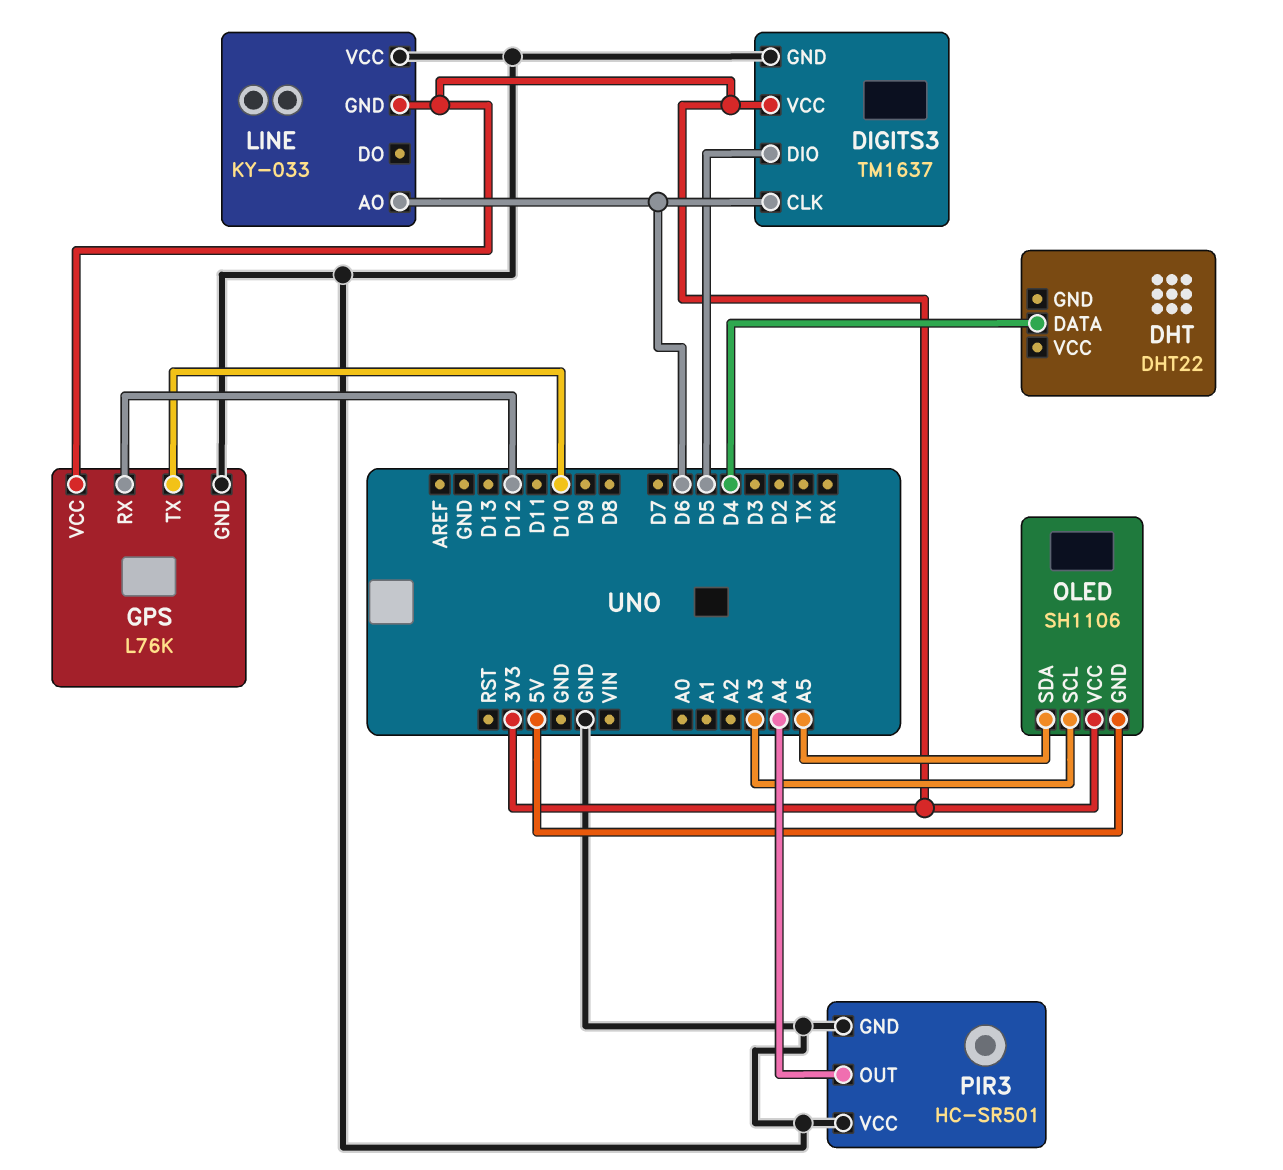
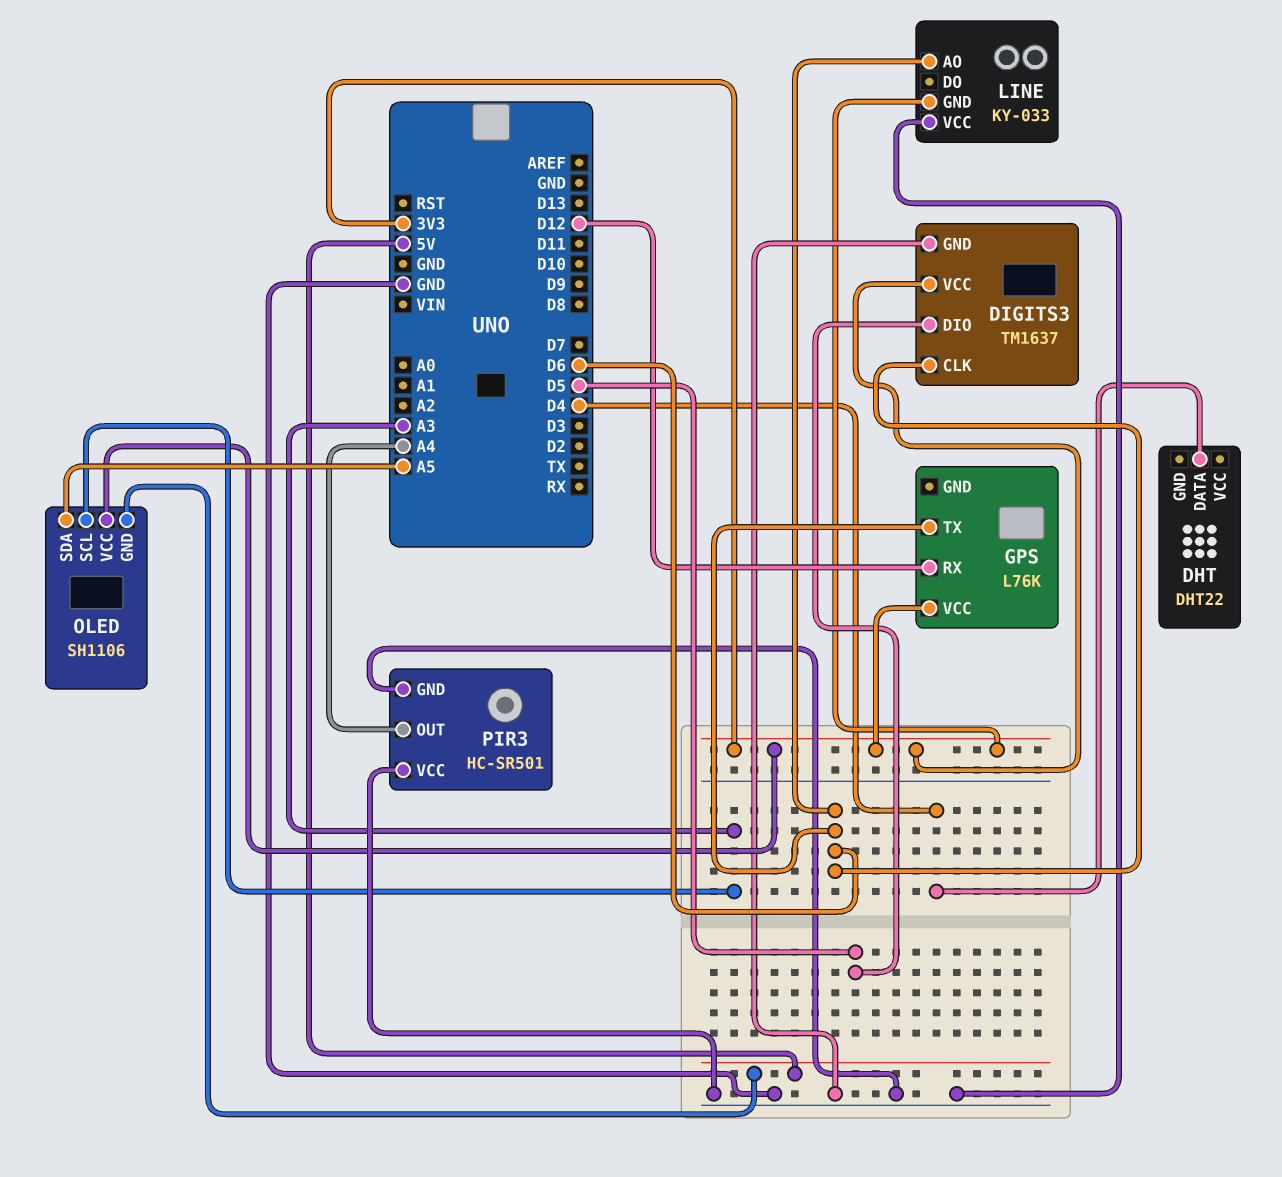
GPS pin GND: GND -> none
GPS pin TX: D10 -> D6

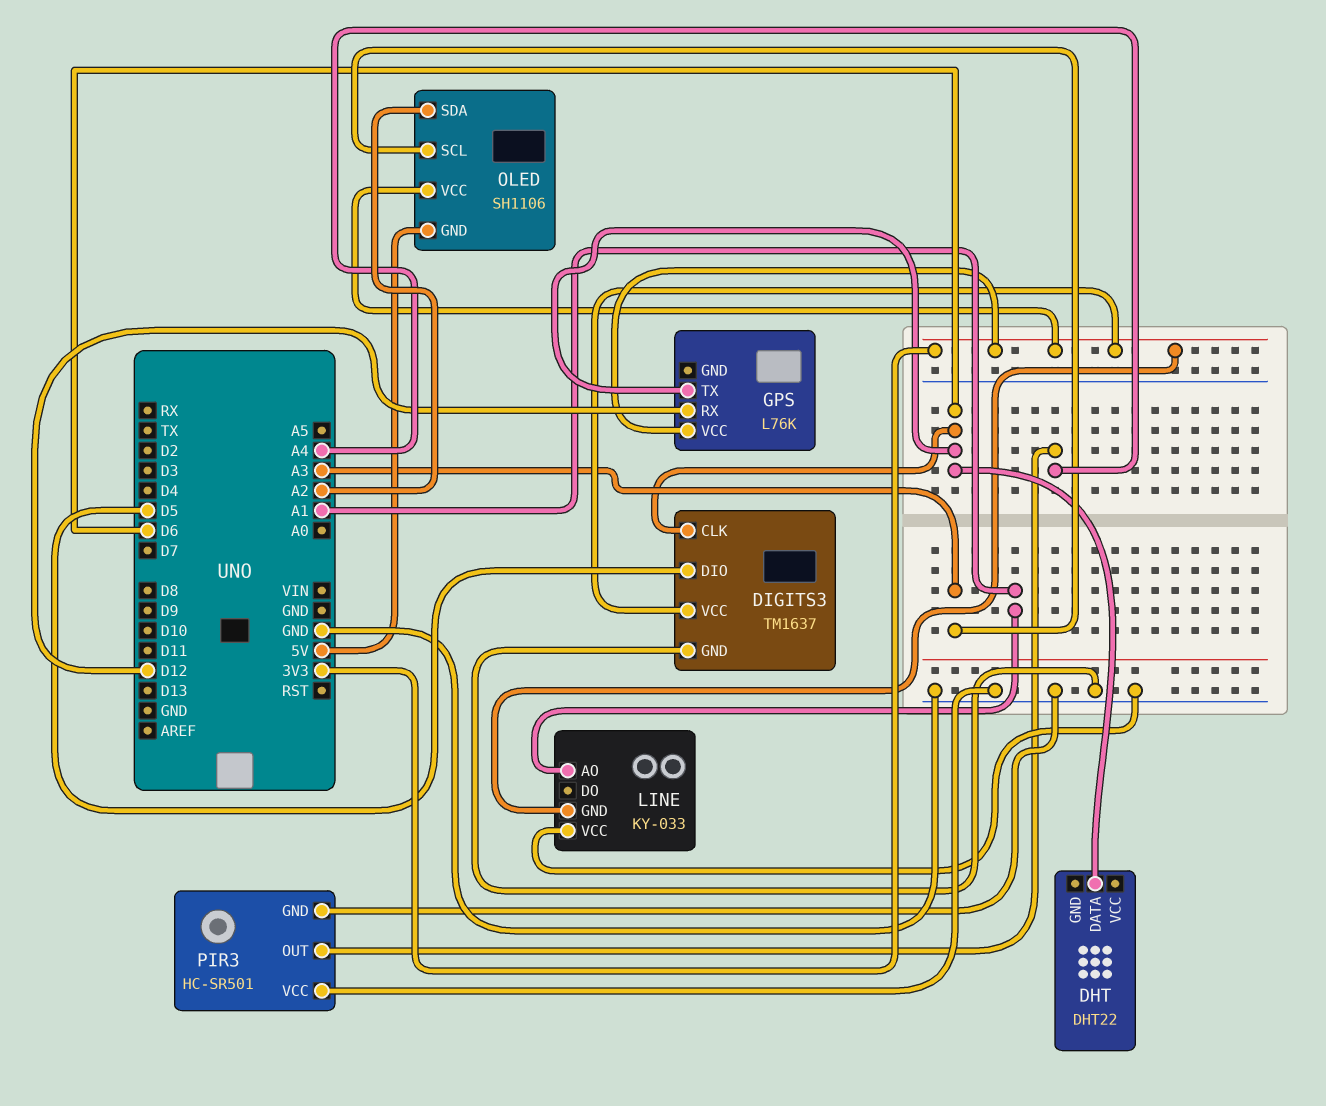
DHT pin DATA: D4 -> D6
LINE pin AO: D6 -> A1
OLED pin SDA: A5 -> A2

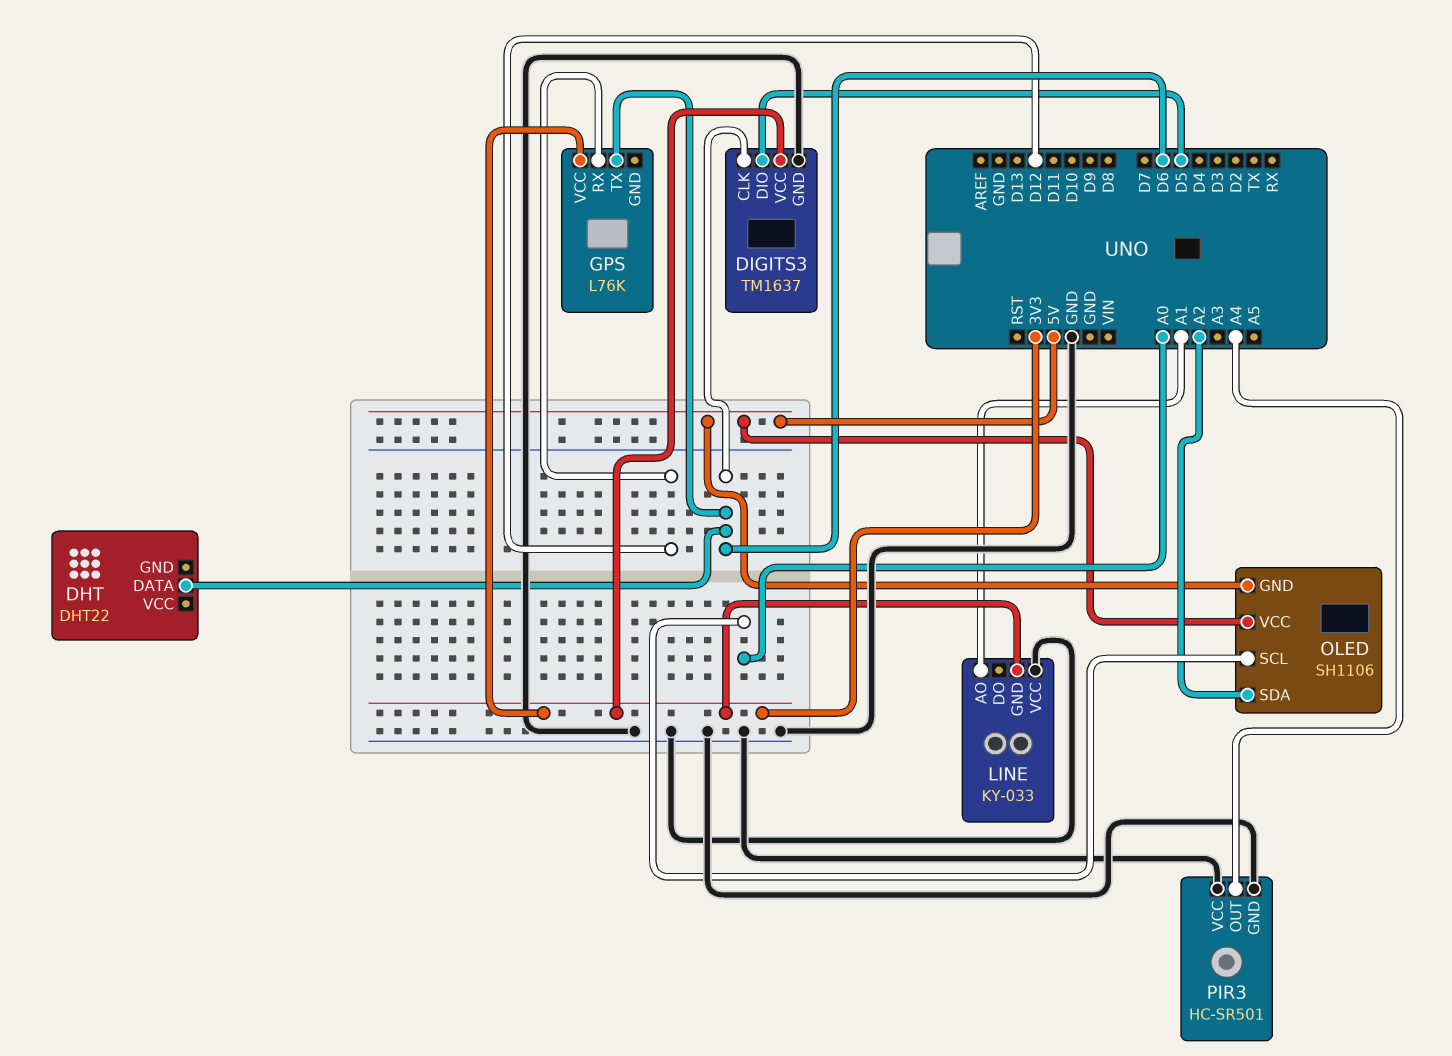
OLED pin SCL: A3 -> A0
OLED pin VCC: 3V3 -> 5V

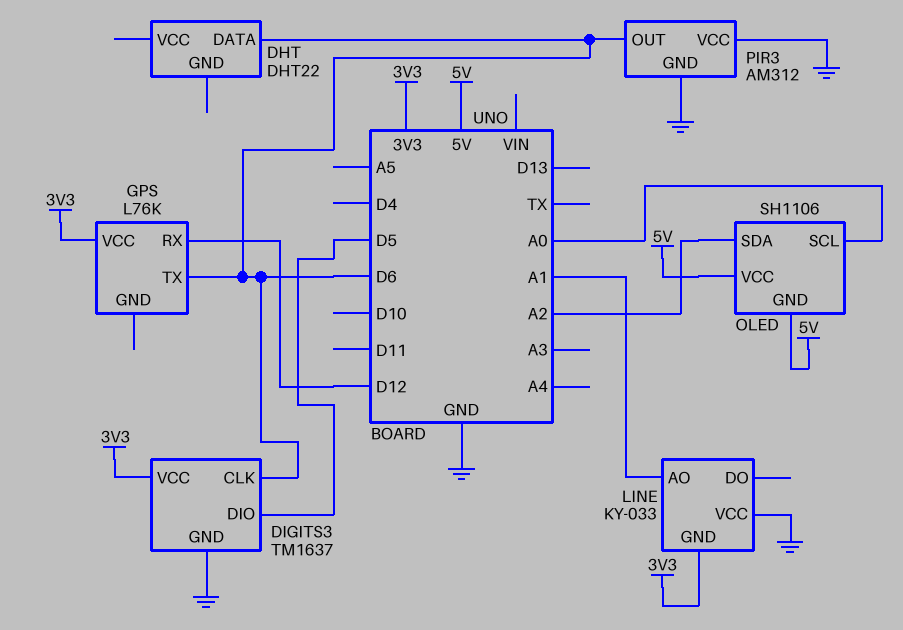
PIR3: HC-SR501 -> AM312
PIR3 pin OUT: A4 -> D6

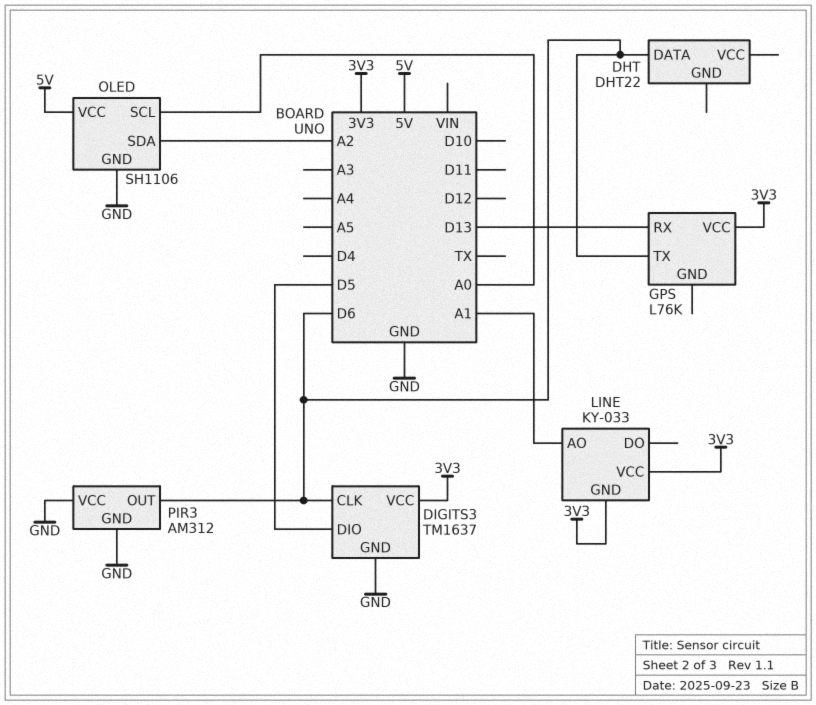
GPS pin RX: D12 -> D13
LINE pin VCC: GND -> 3V3
OLED pin GND: 5V -> GND

